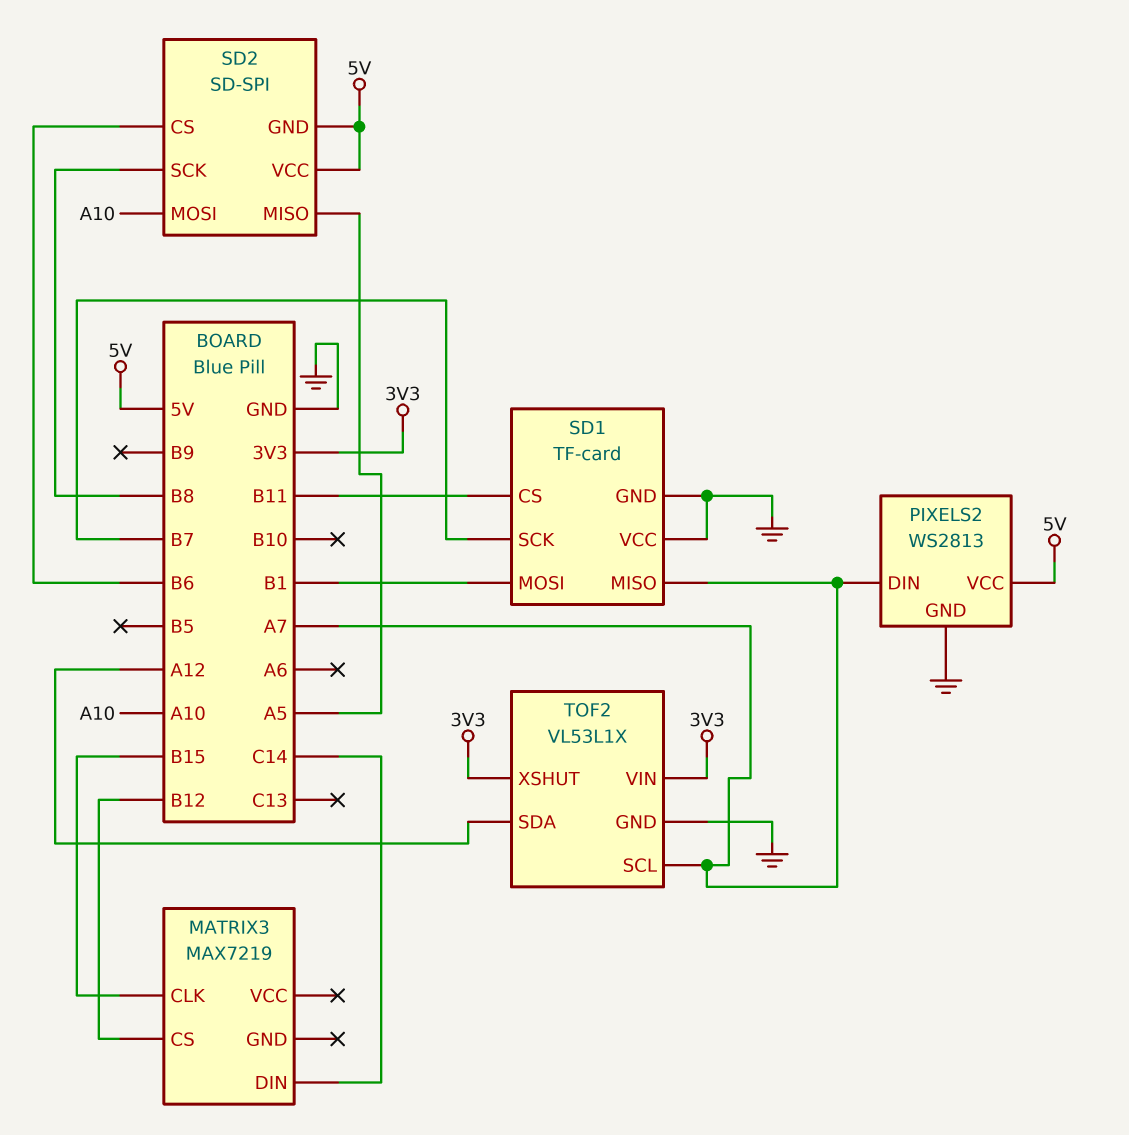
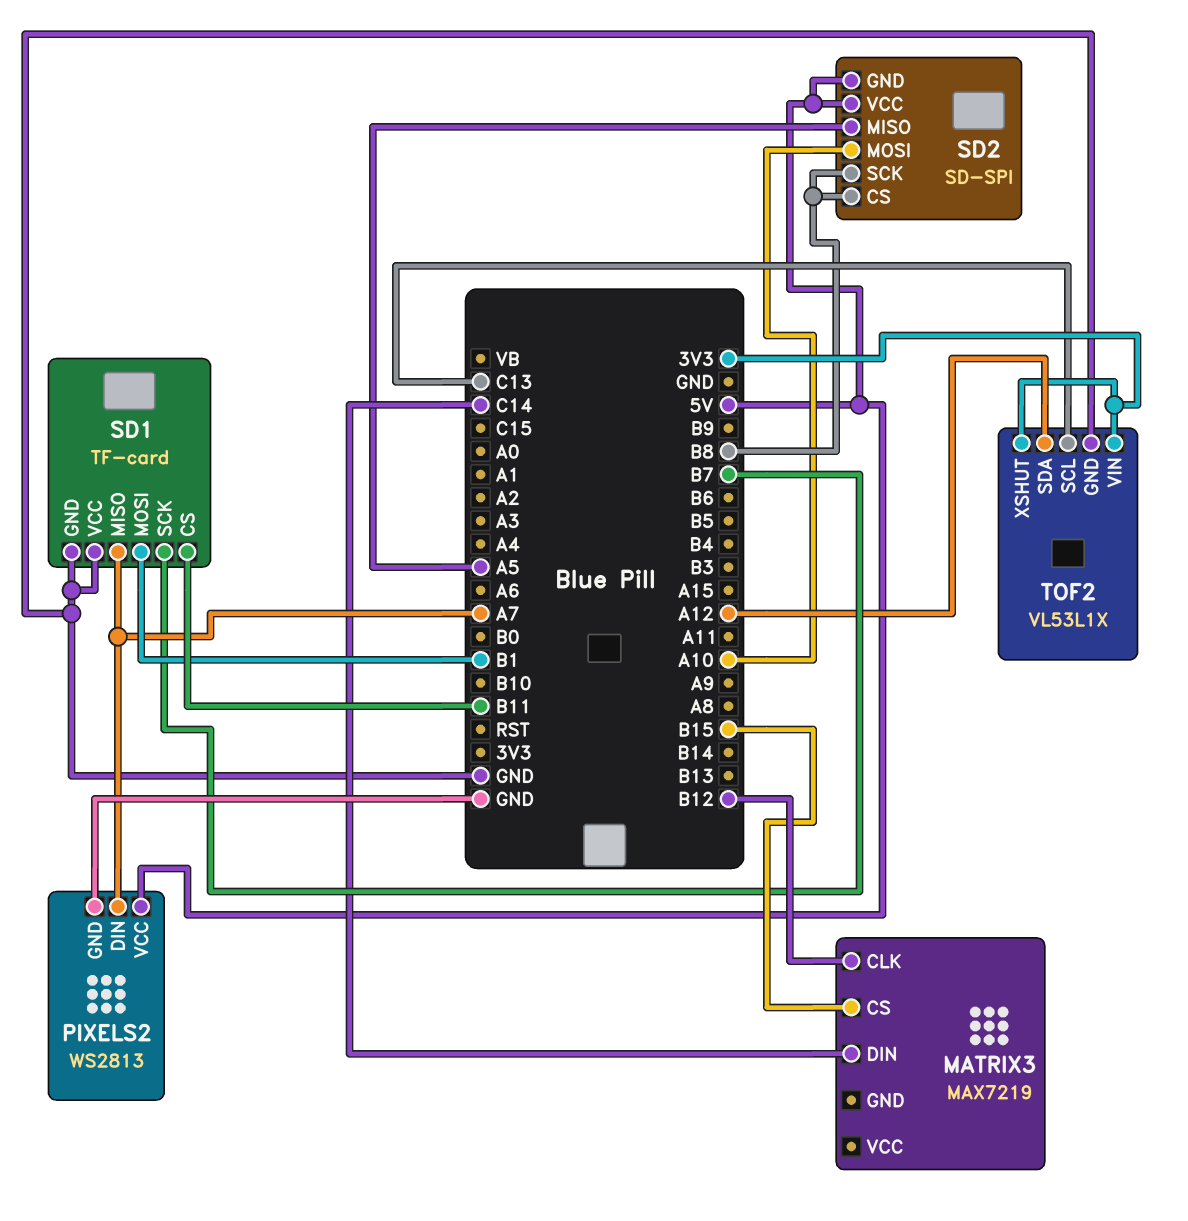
MATRIX3 pin CLK: B15 -> B12
MATRIX3 pin CS: B12 -> B15
SD2 pin CS: B6 -> B8
TOF2 pin SCL: A7 -> C13

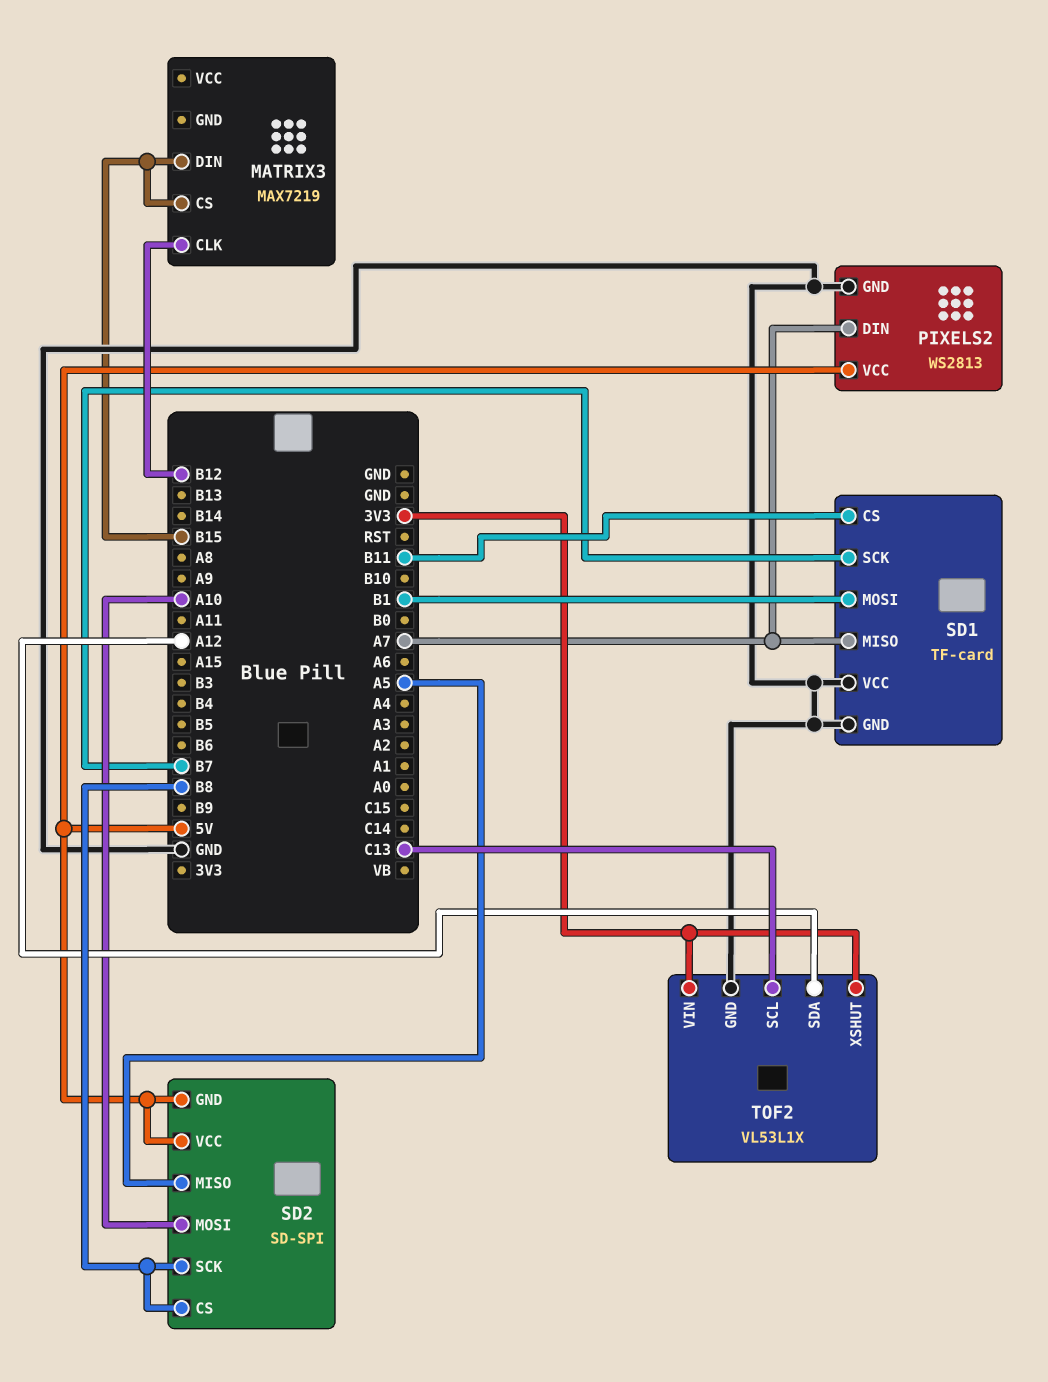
MATRIX3 pin DIN: C14 -> B15

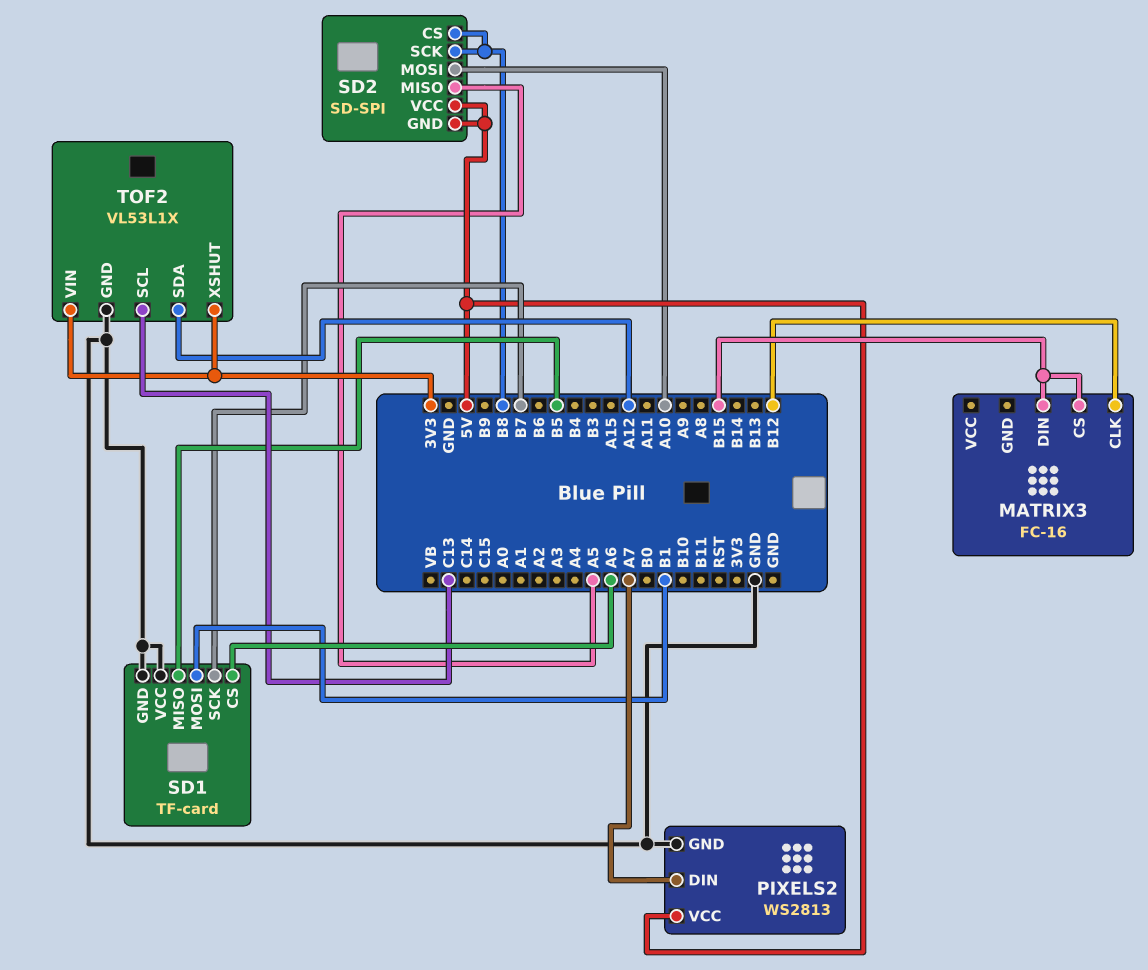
MATRIX3: MAX7219 -> FC-16
SD1 pin CS: B11 -> A6
SD1 pin MISO: A7 -> B5

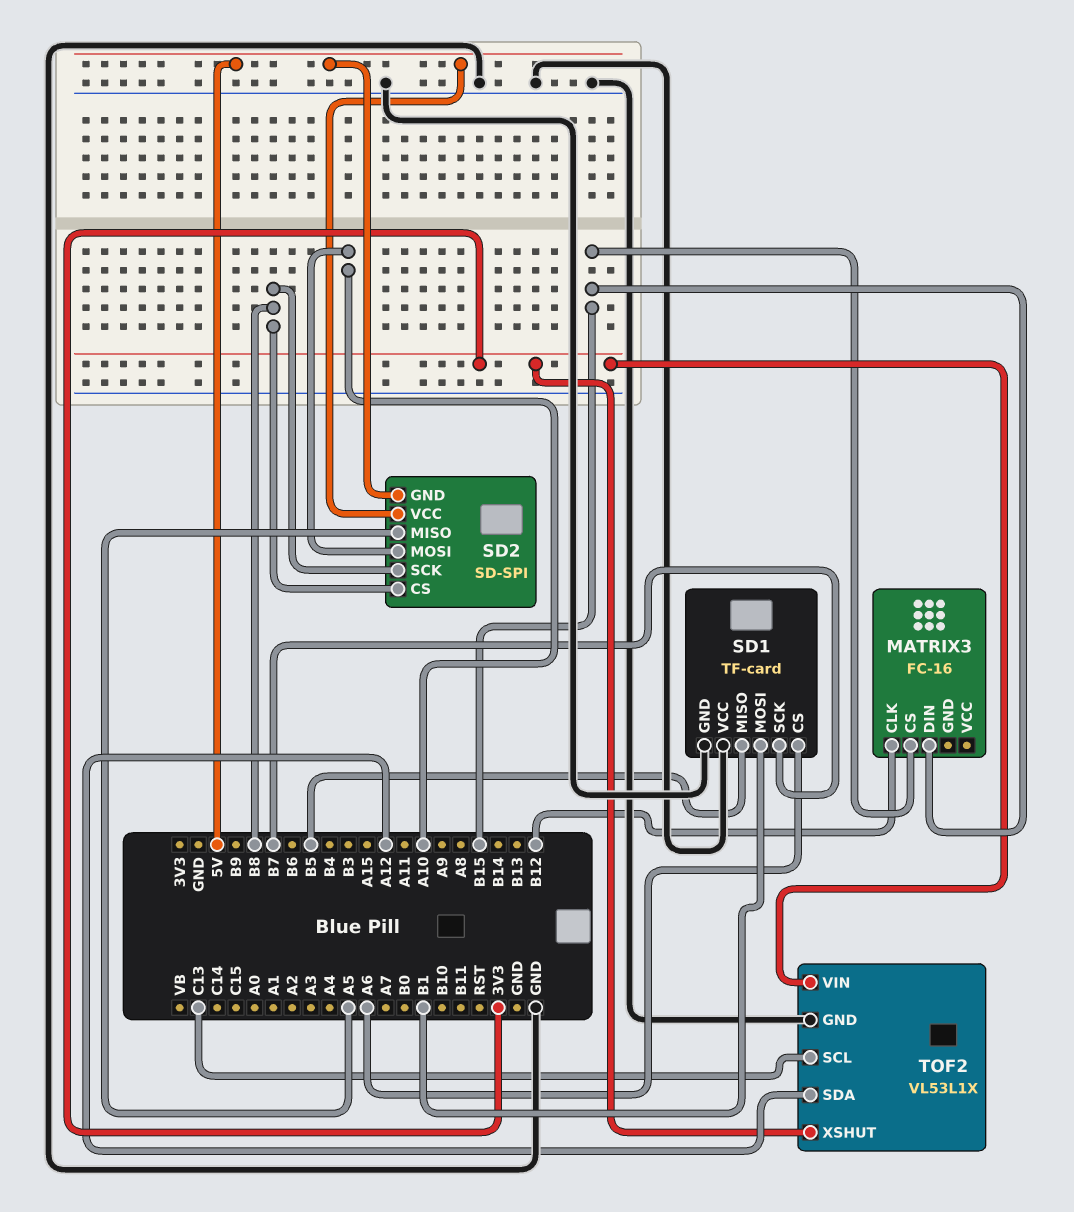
PIXELS2: WS2813 -> none
PIXELS2 pin DIN: A7 -> none
PIXELS2 pin GND: GND -> none
PIXELS2 pin VCC: 5V -> none

